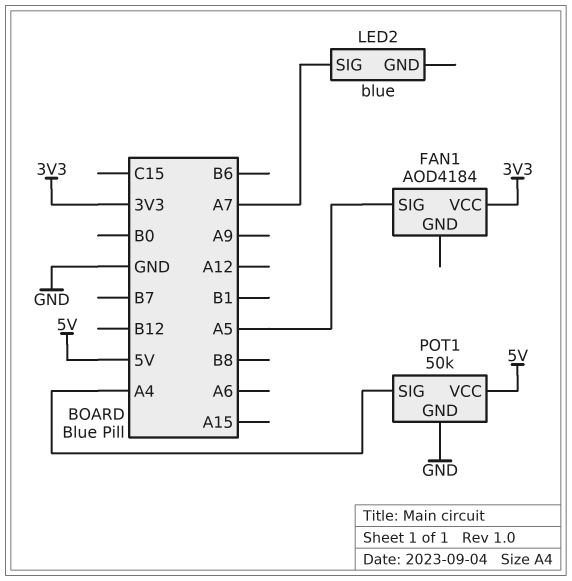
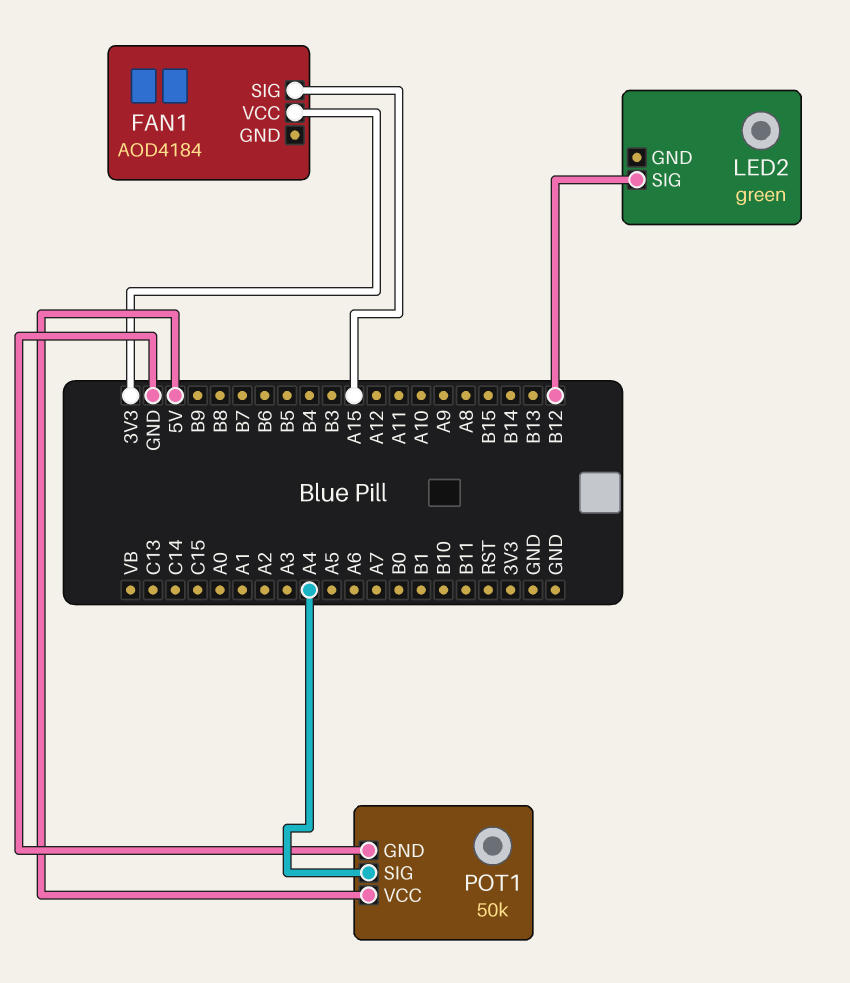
FAN1 pin SIG: A5 -> A15
LED2: blue -> green
LED2 pin SIG: A7 -> B12

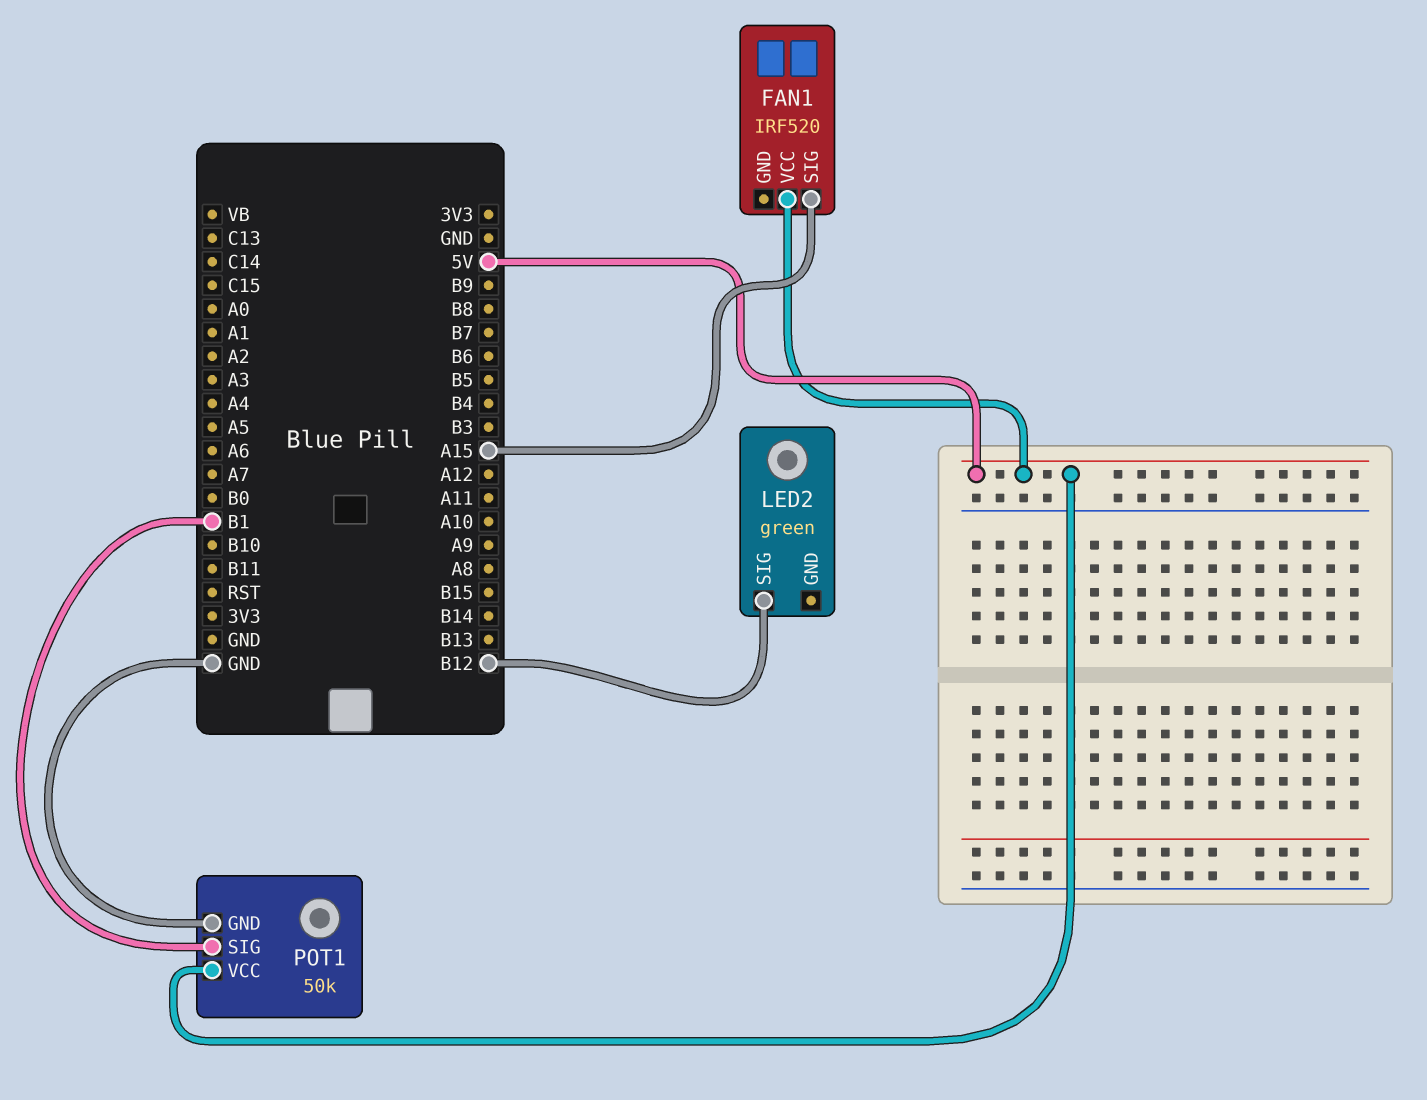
FAN1: AOD4184 -> IRF520
FAN1 pin VCC: 3V3 -> 5V
POT1 pin SIG: A4 -> B1

